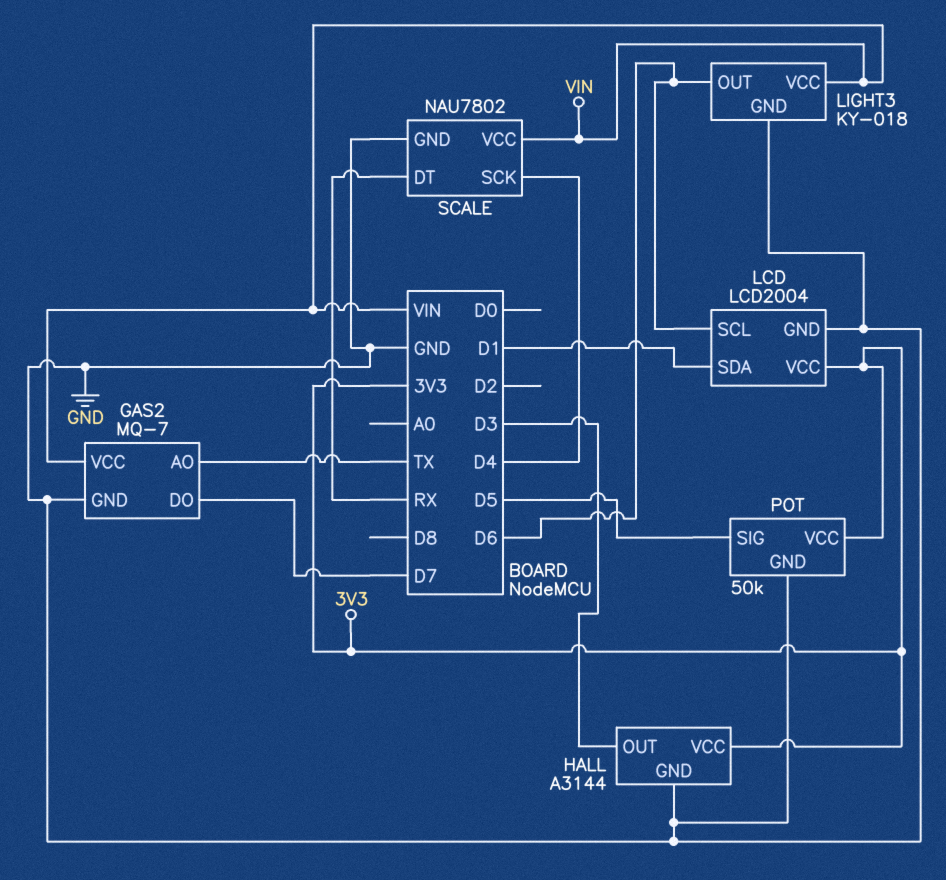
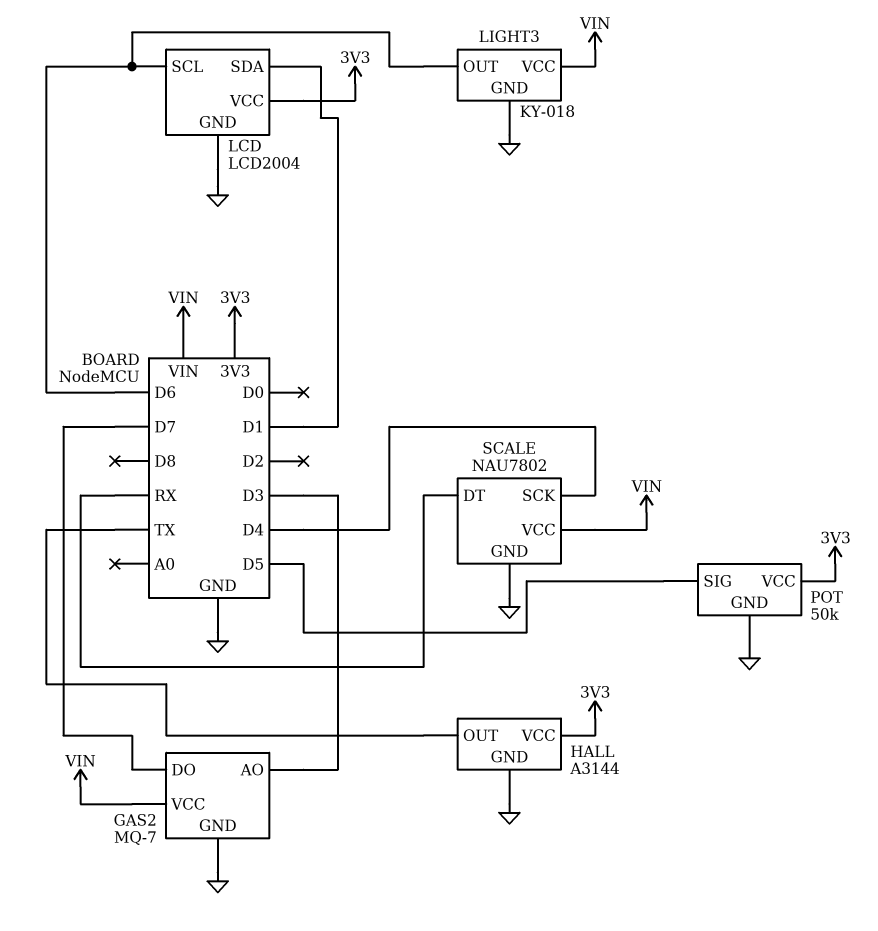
GAS2 pin AO: TX -> D3
HALL pin OUT: D3 -> TX

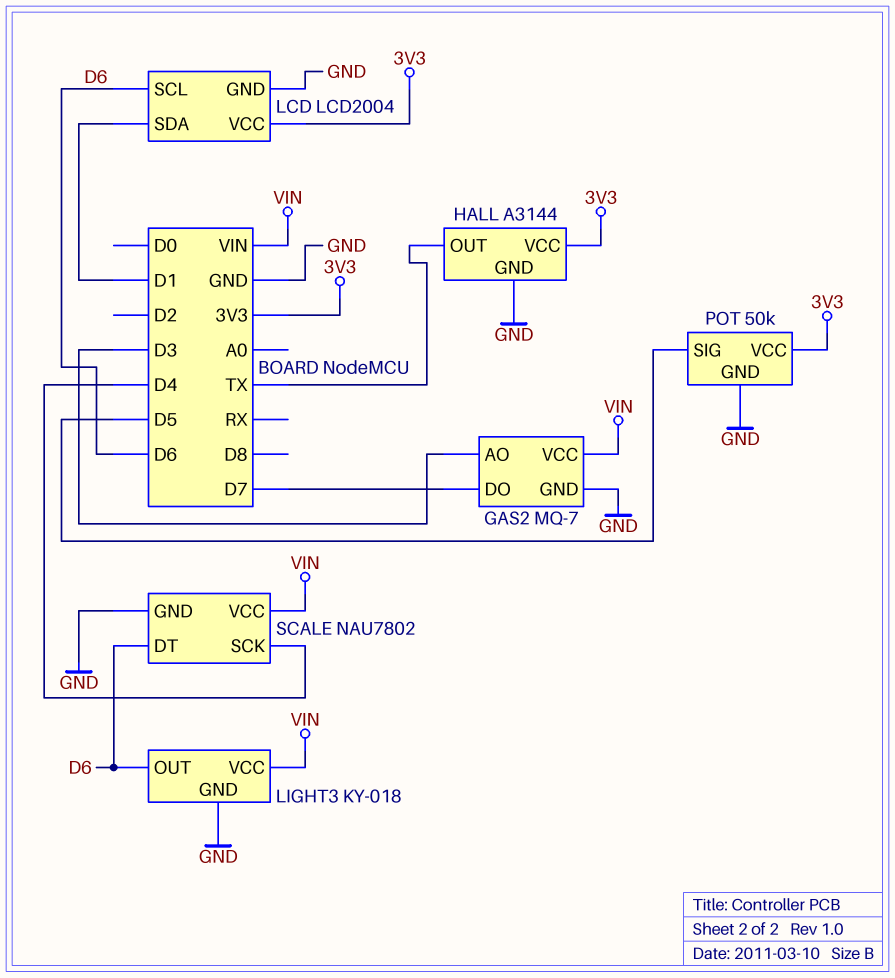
SCALE pin DT: RX -> D6

